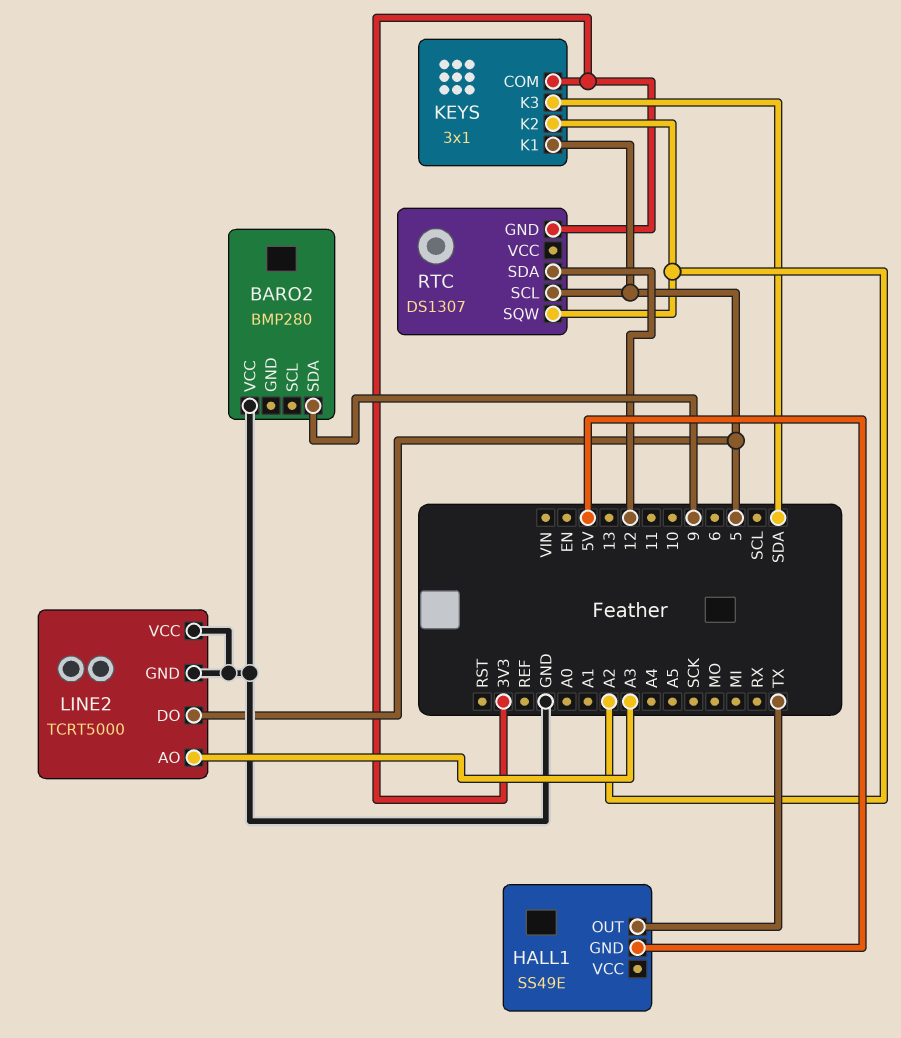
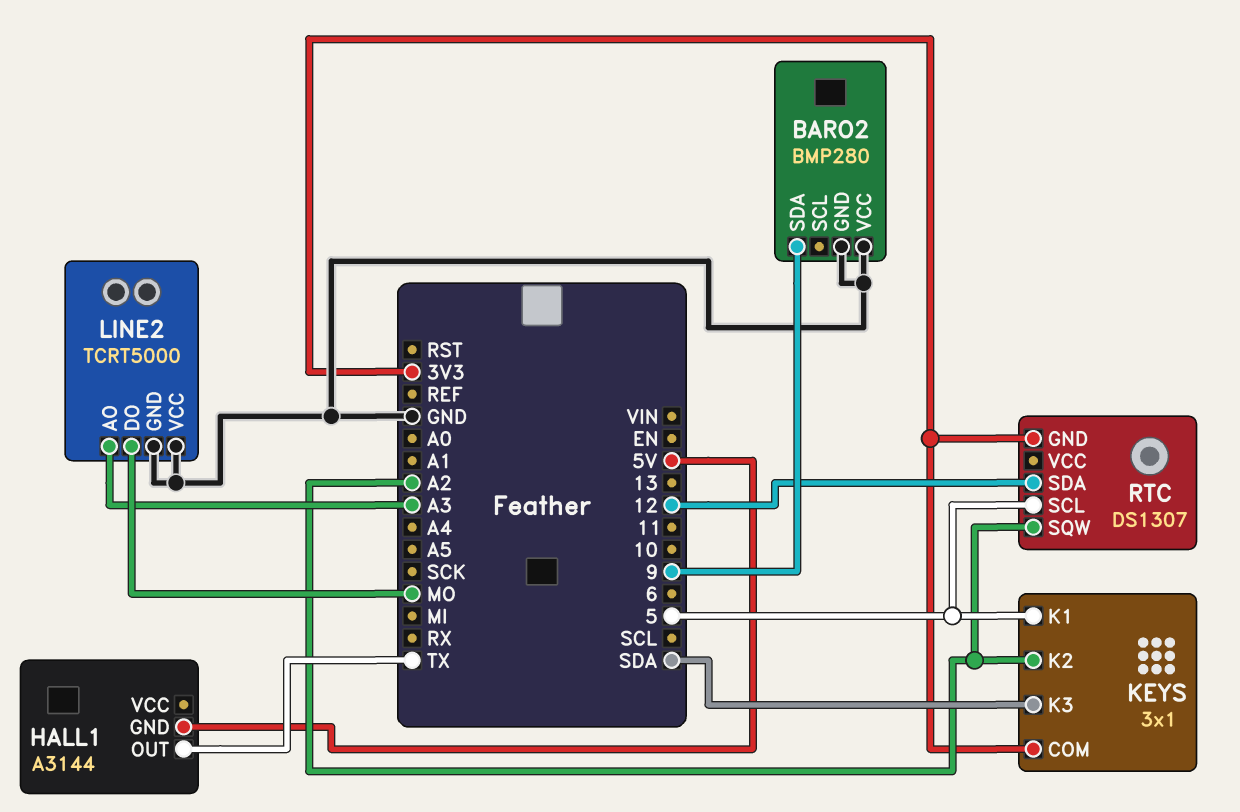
BARO2 pin GND: none -> GND
HALL1: SS49E -> A3144
LINE2 pin DO: 5 -> MO

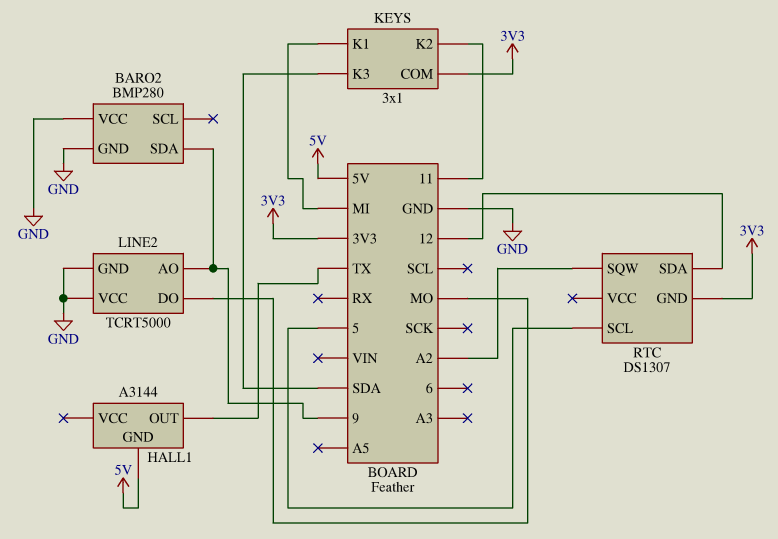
KEYS pin K1: 5 -> MI
KEYS pin K2: A2 -> 11
LINE2 pin AO: A3 -> 9

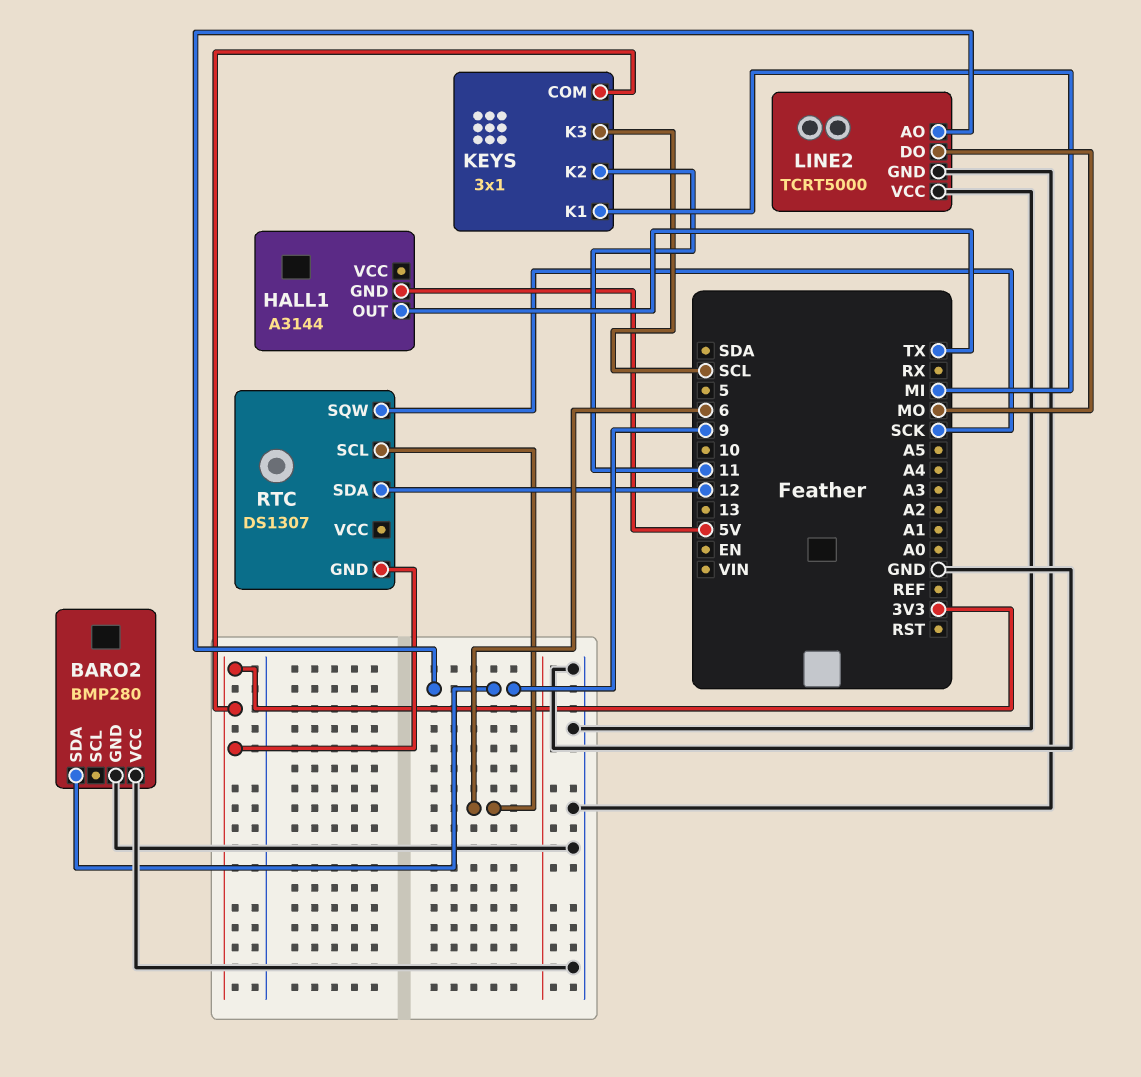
KEYS pin K3: SDA -> SCL
RTC pin SCL: 5 -> 6
RTC pin SQW: A2 -> SCK

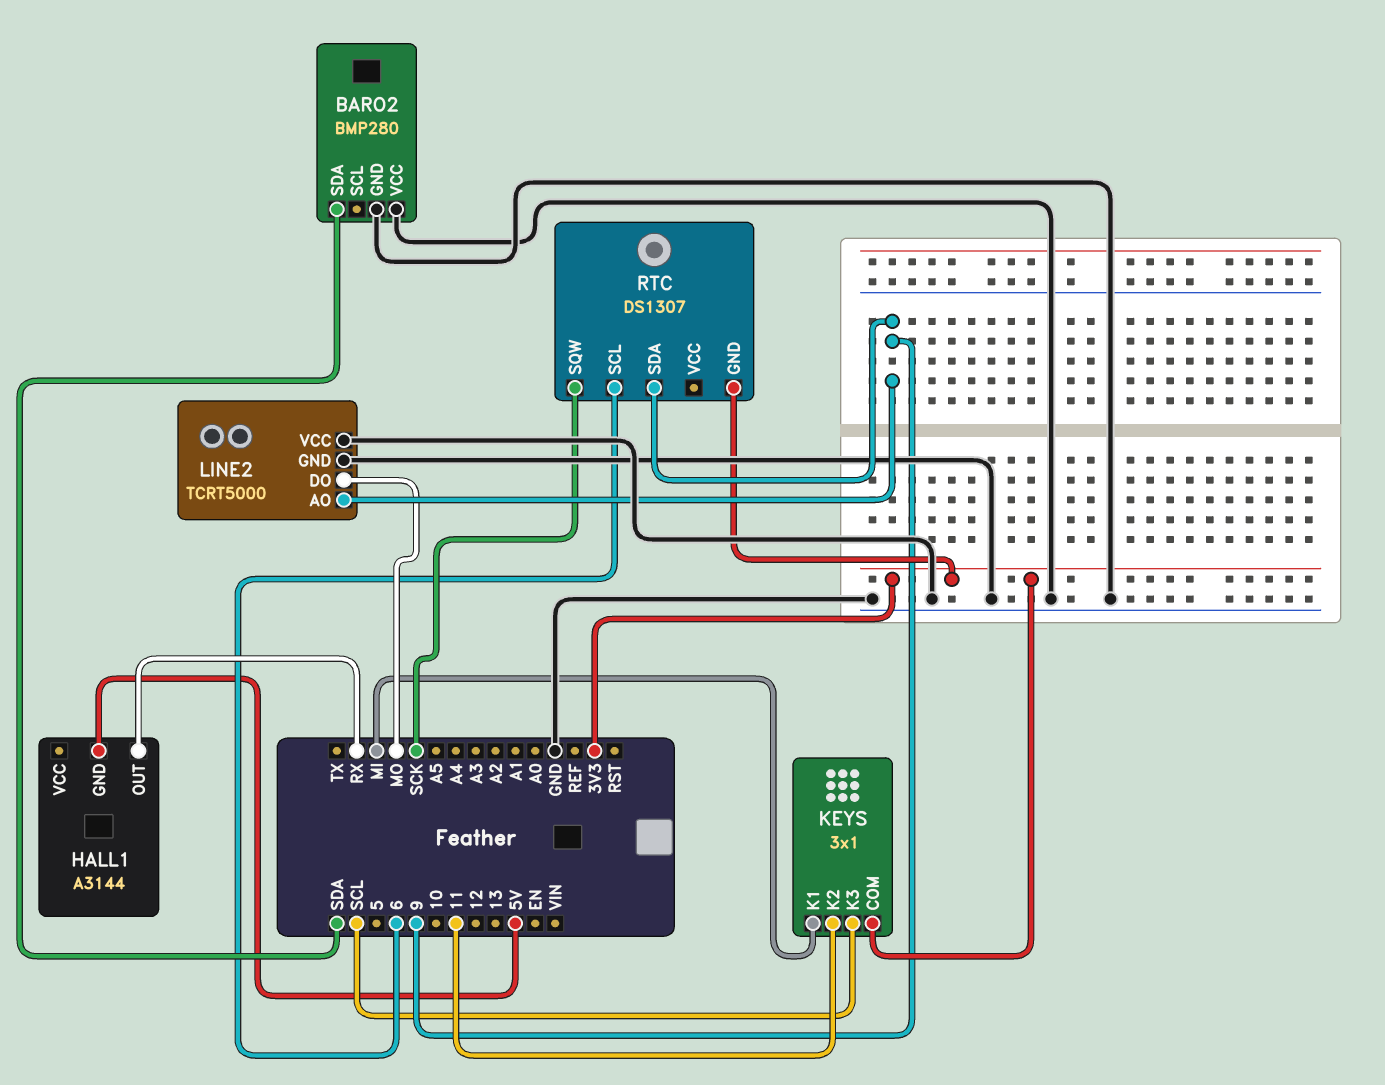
BARO2 pin SDA: 9 -> SDA
HALL1 pin OUT: TX -> RX
RTC pin SDA: 12 -> 9

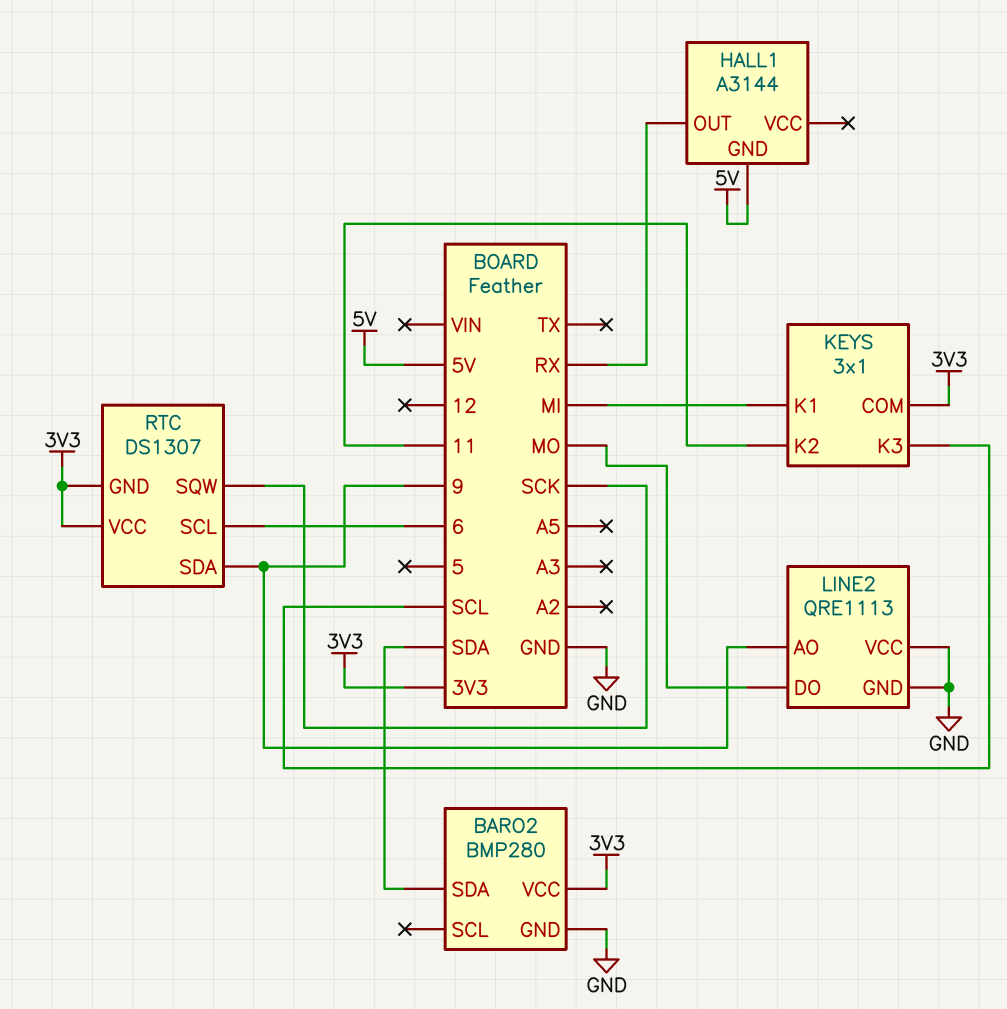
BARO2 pin VCC: GND -> 3V3
LINE2: TCRT5000 -> QRE1113
RTC pin VCC: none -> 3V3

